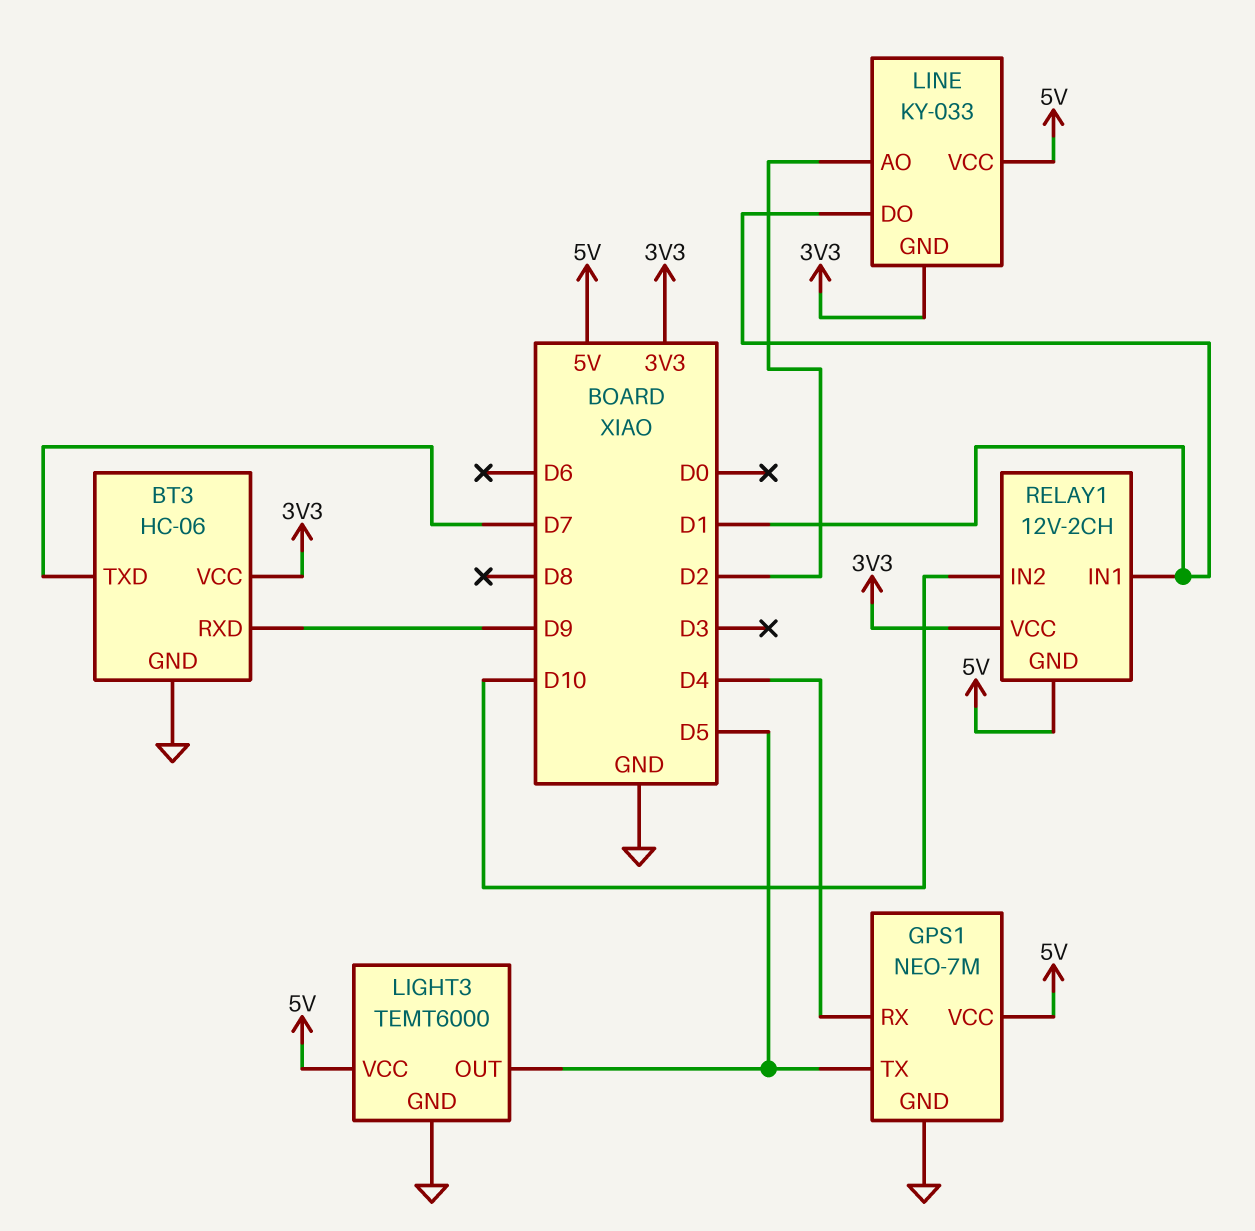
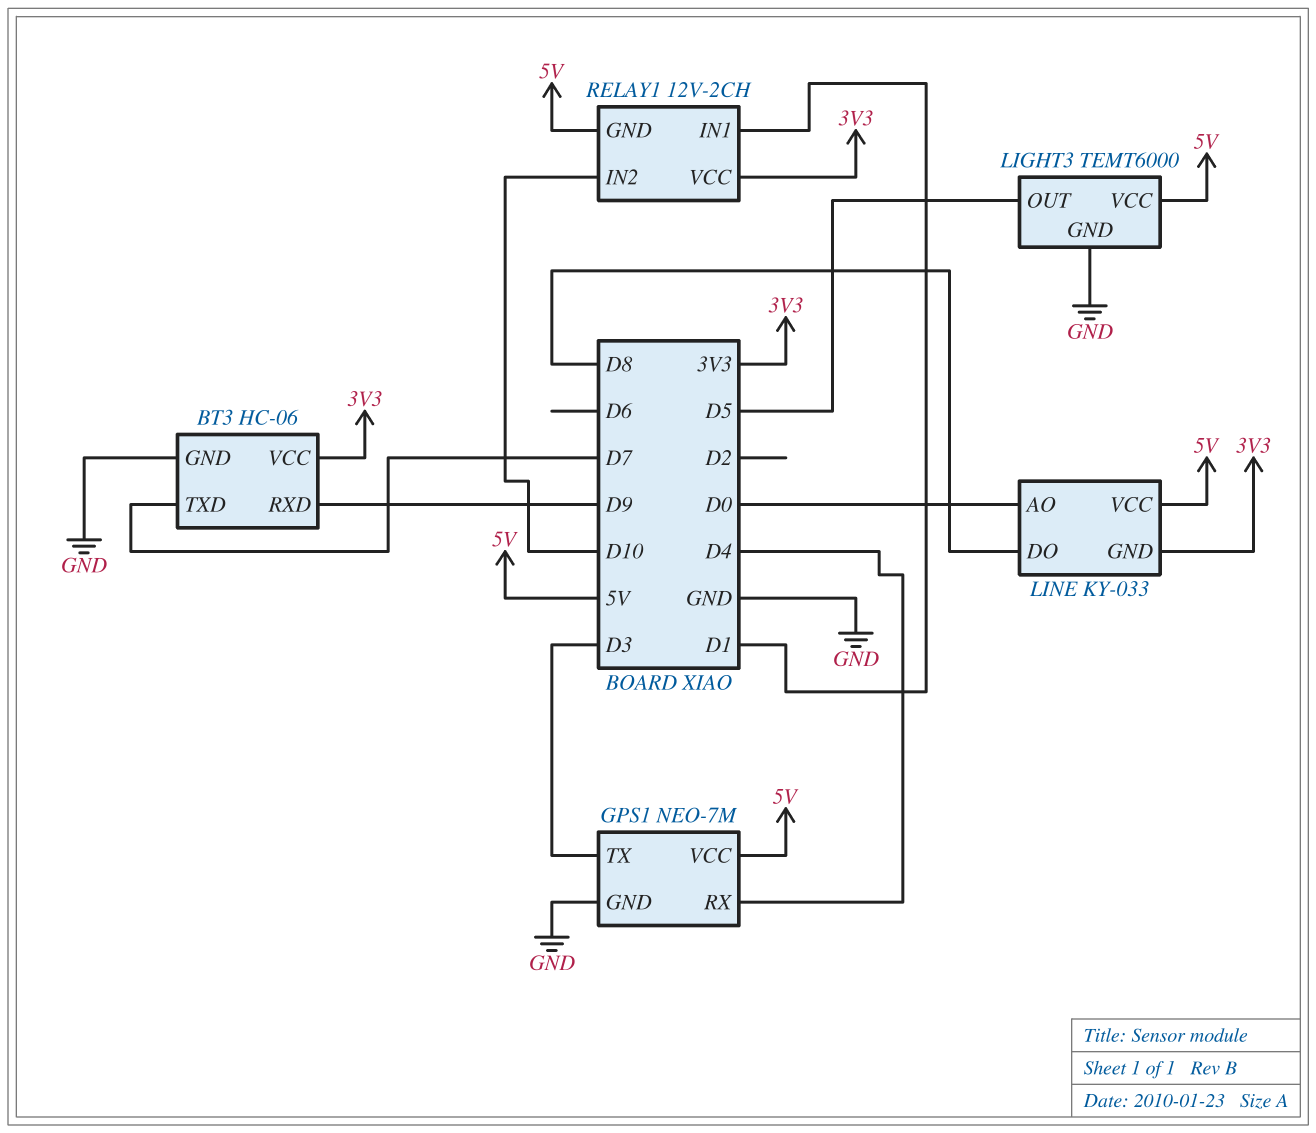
GPS1 pin TX: D5 -> D3
LINE pin AO: D2 -> D0
LINE pin DO: D1 -> D8

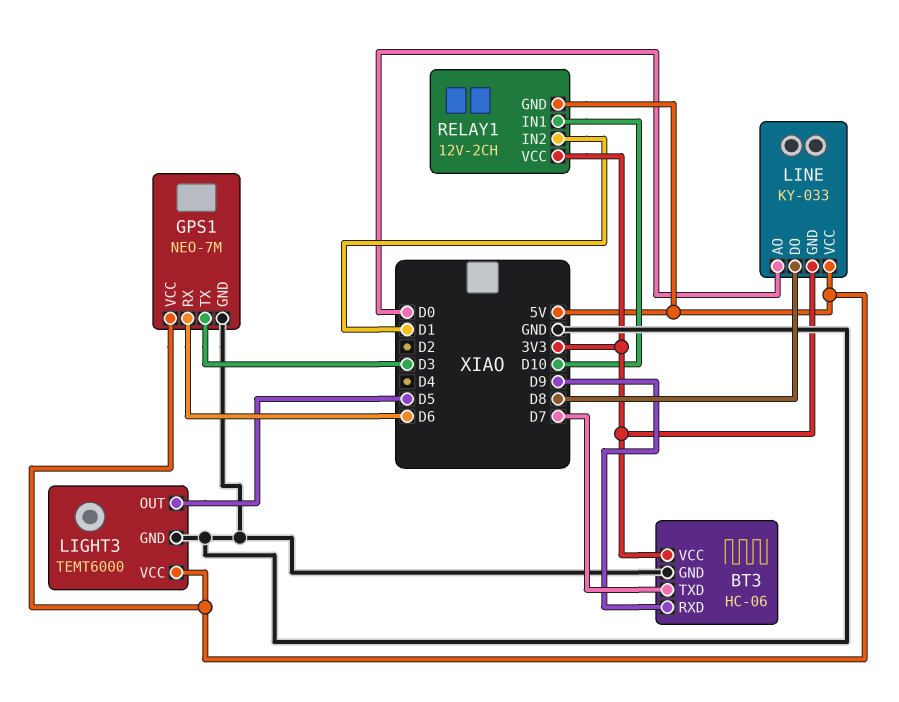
GPS1 pin RX: D4 -> D6
RELAY1 pin IN1: D1 -> D10
RELAY1 pin IN2: D10 -> D1

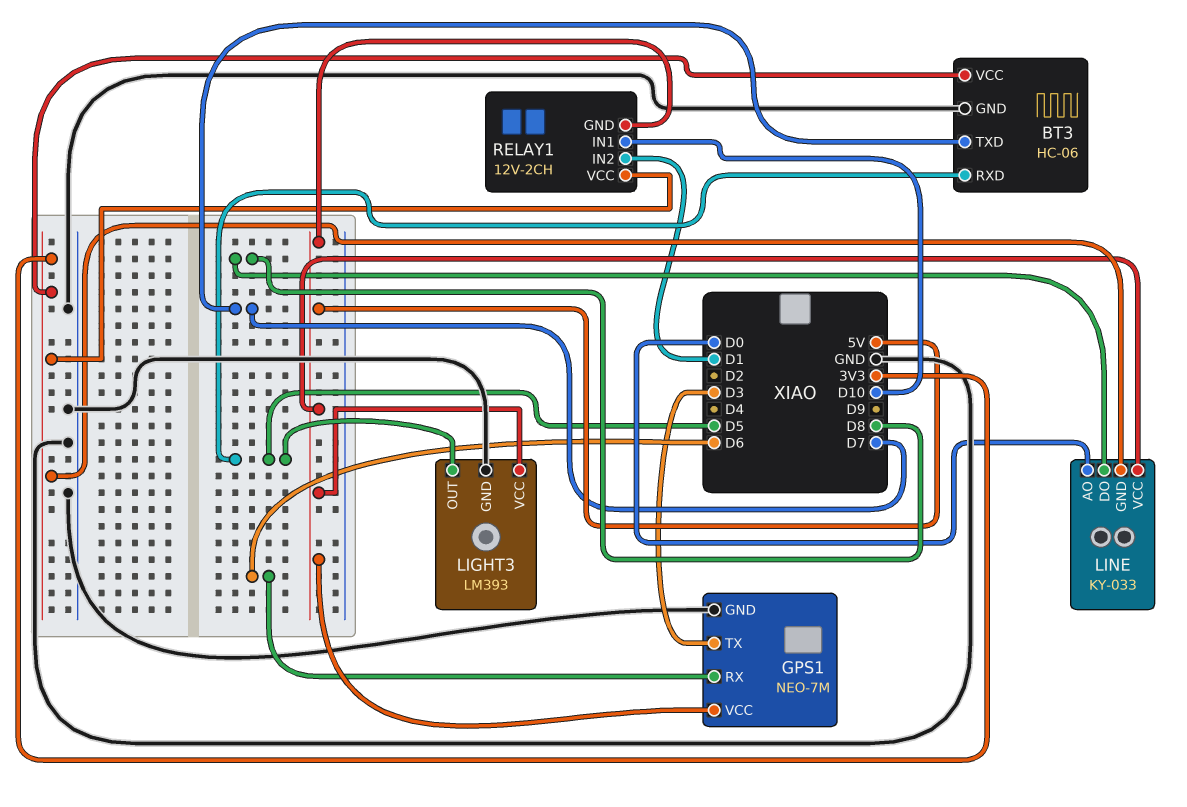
BT3 pin RXD: D9 -> D5
LIGHT3: TEMT6000 -> LM393

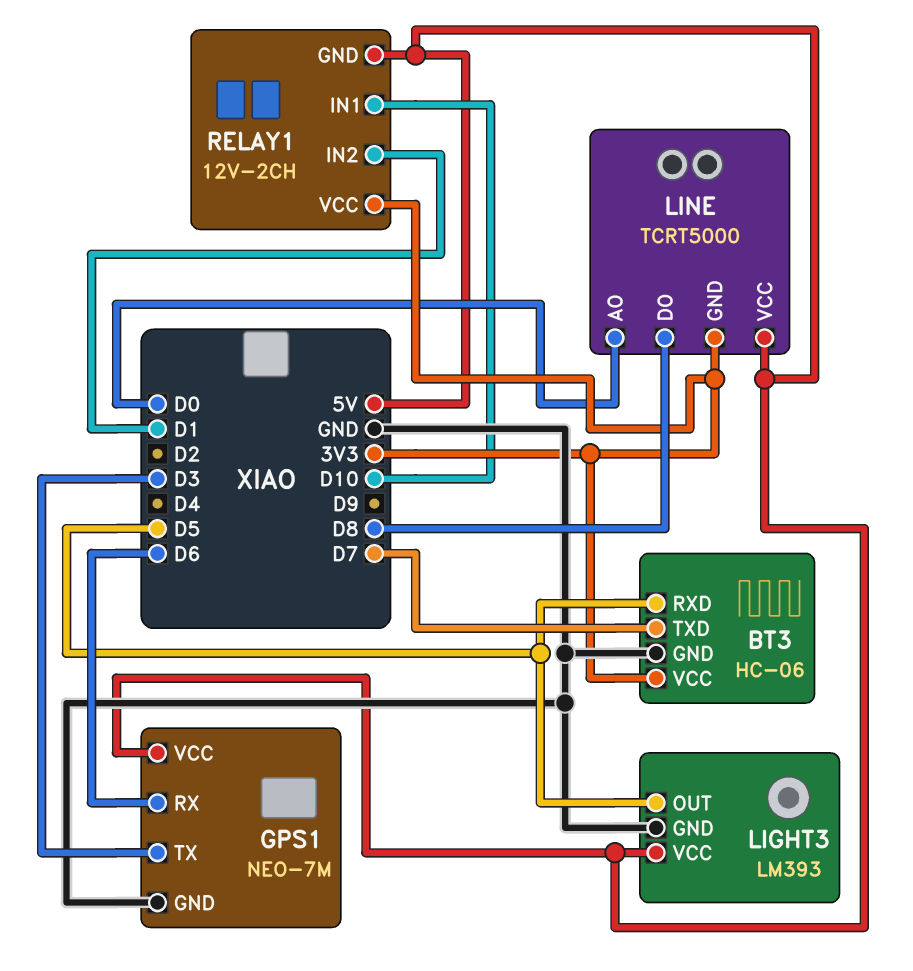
LINE: KY-033 -> TCRT5000

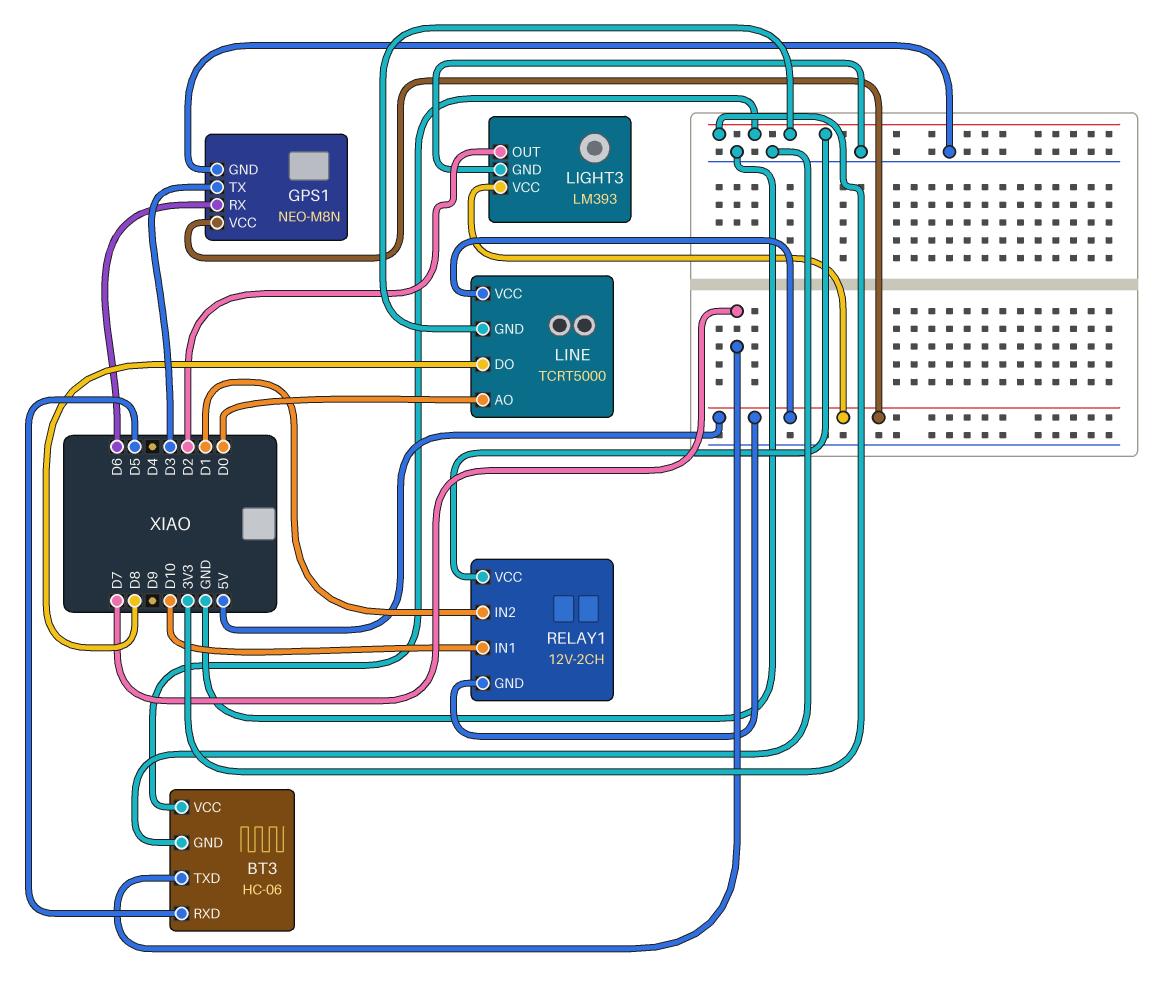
GPS1: NEO-7M -> NEO-M8N
LIGHT3 pin OUT: D5 -> D2

